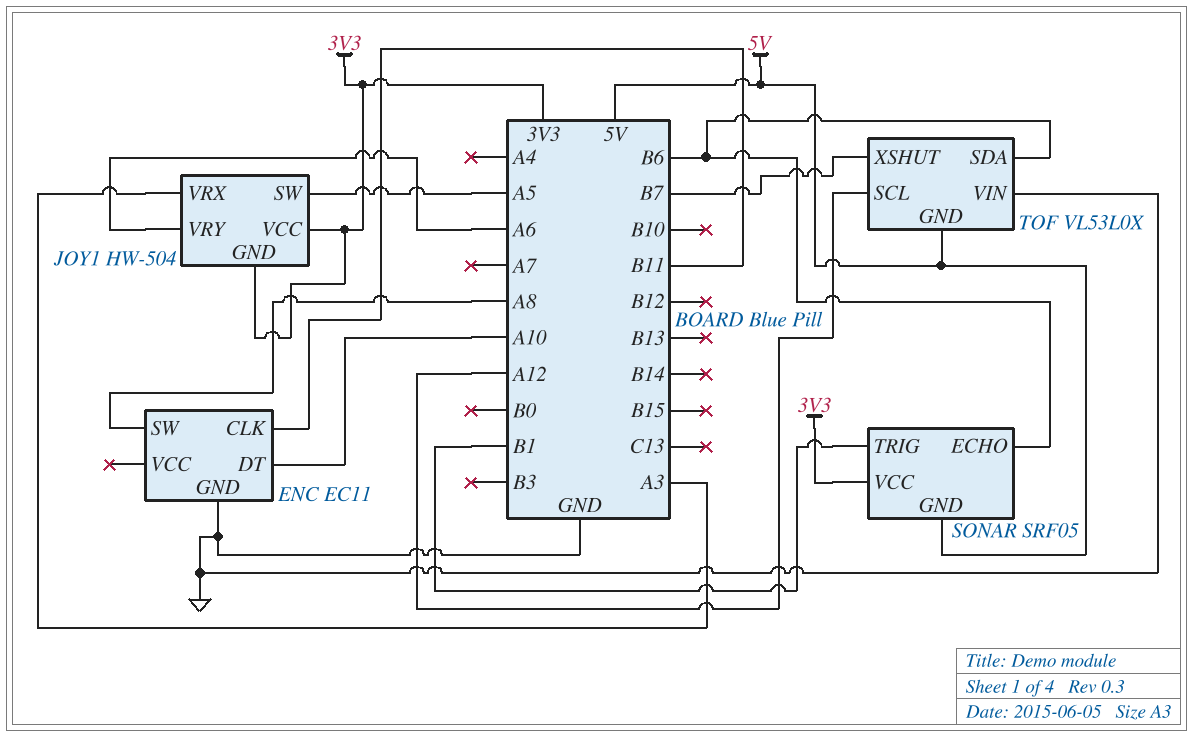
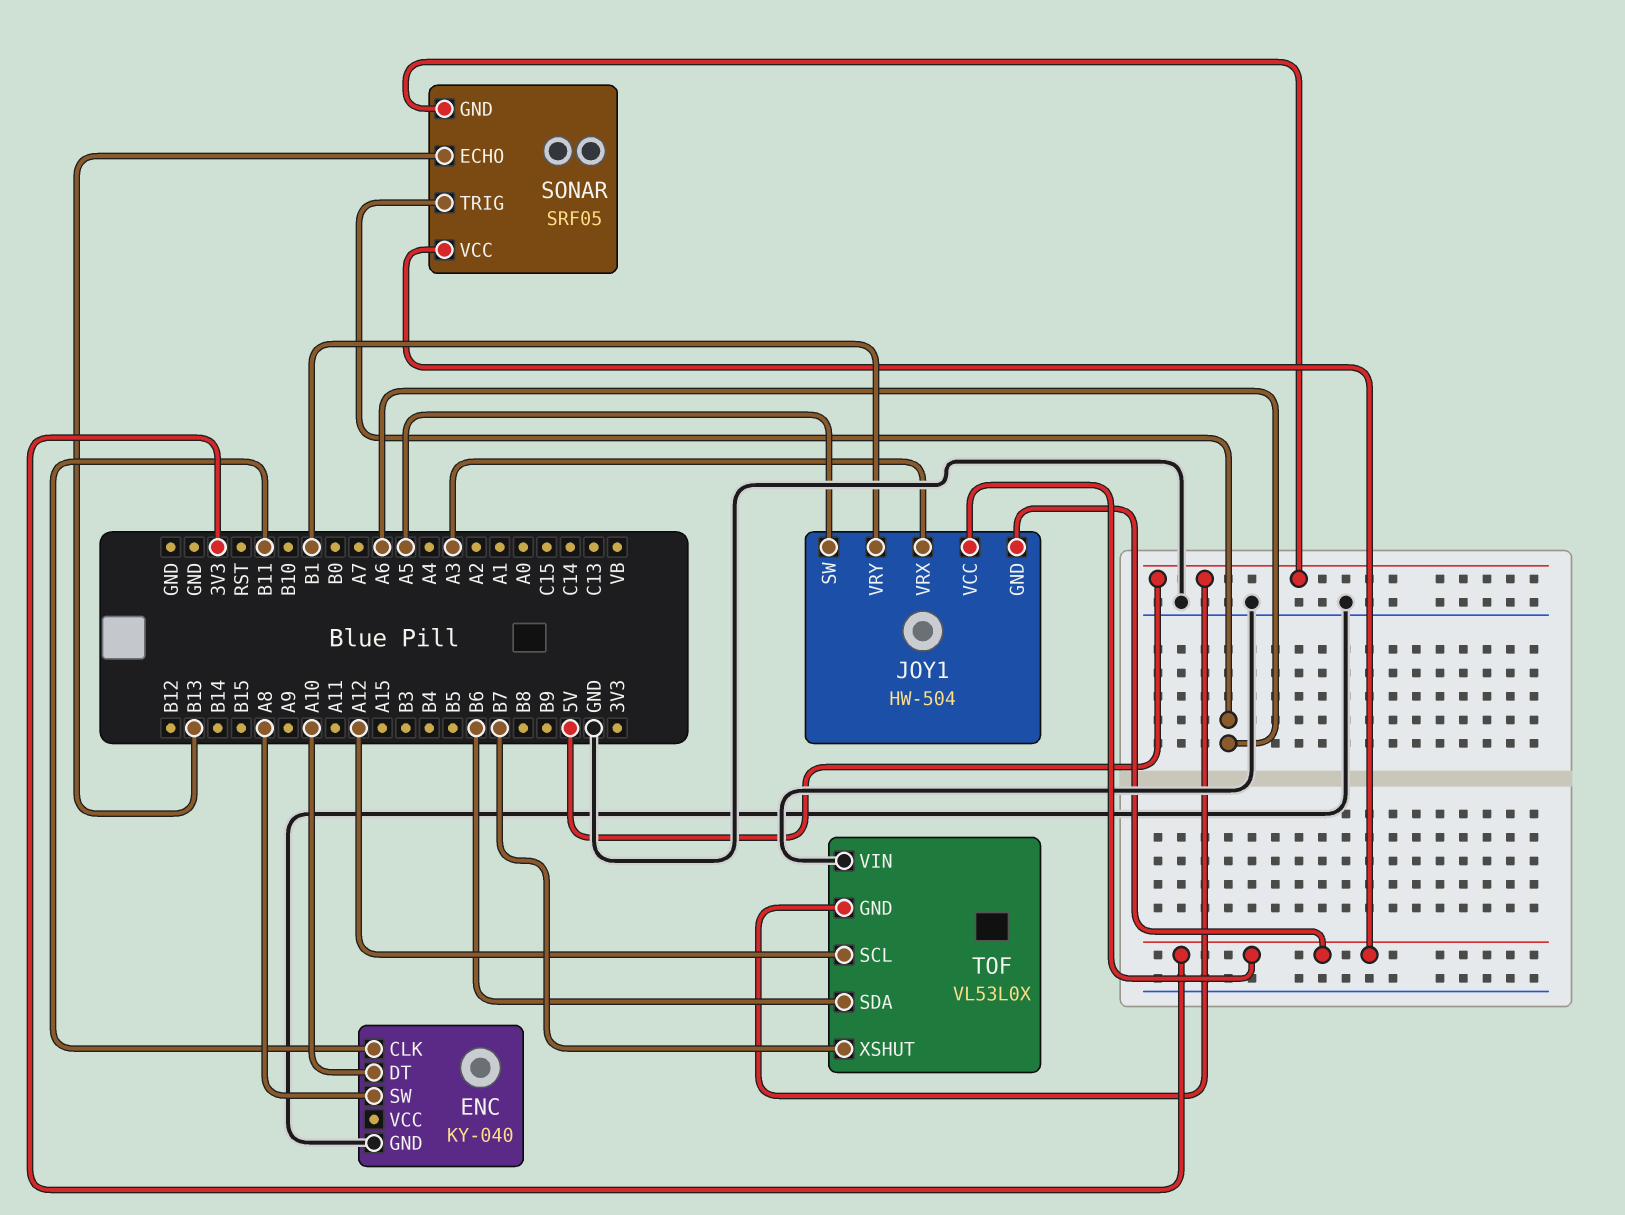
ENC: EC11 -> KY-040
JOY1 pin VRY: A6 -> B1
SONAR pin ECHO: B6 -> B13
SONAR pin TRIG: B1 -> A6

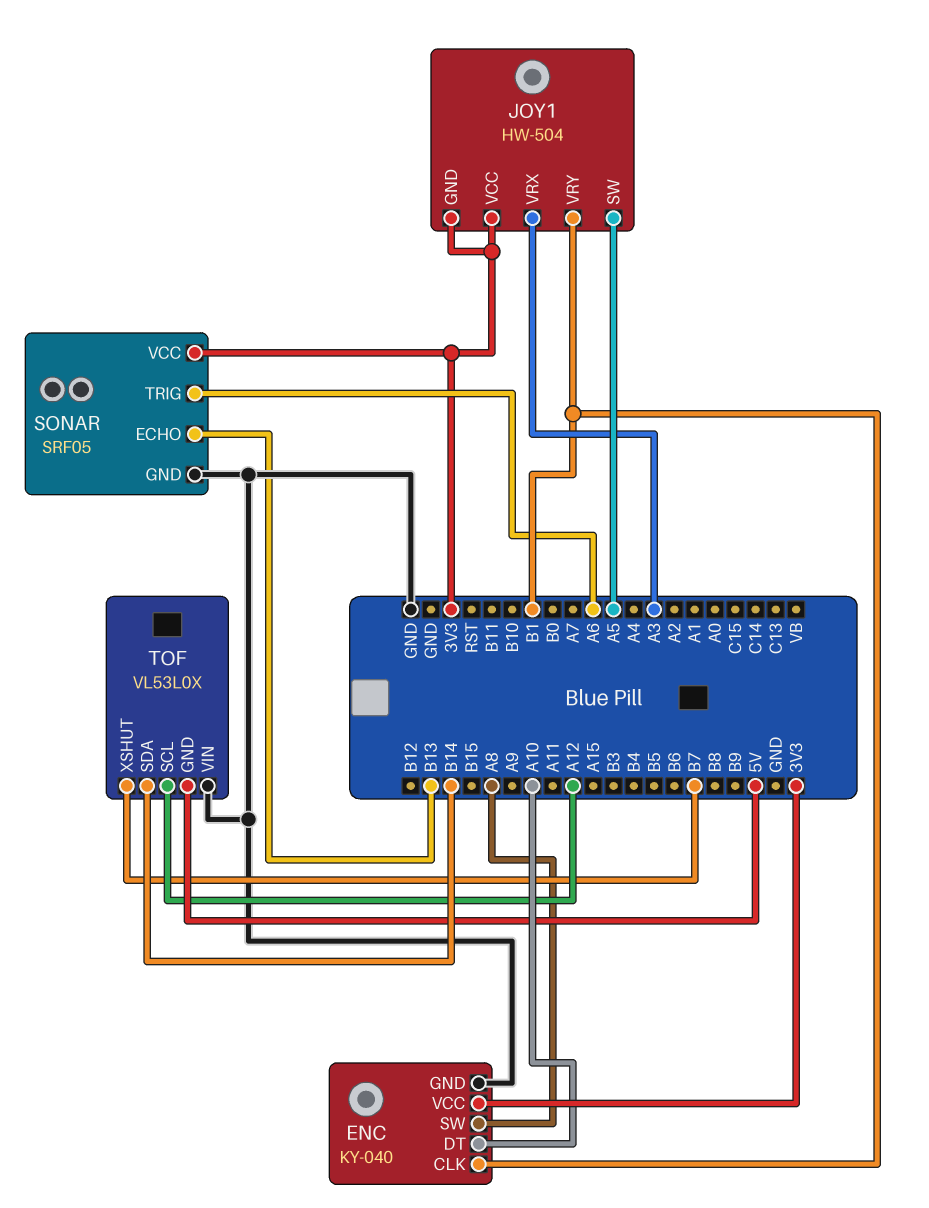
ENC pin CLK: B11 -> B1
ENC pin VCC: none -> 3V3
SONAR pin GND: 5V -> GND
TOF pin SDA: B6 -> B14

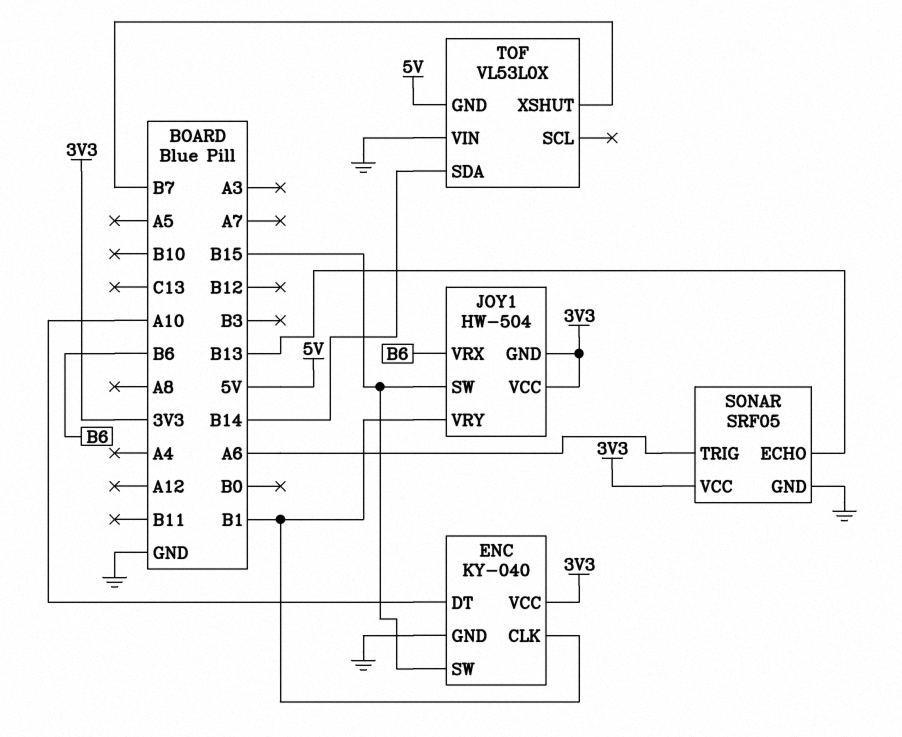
ENC pin SW: A8 -> B15
JOY1 pin SW: A5 -> B15
JOY1 pin VRX: A3 -> B6
TOF pin SCL: A12 -> none

